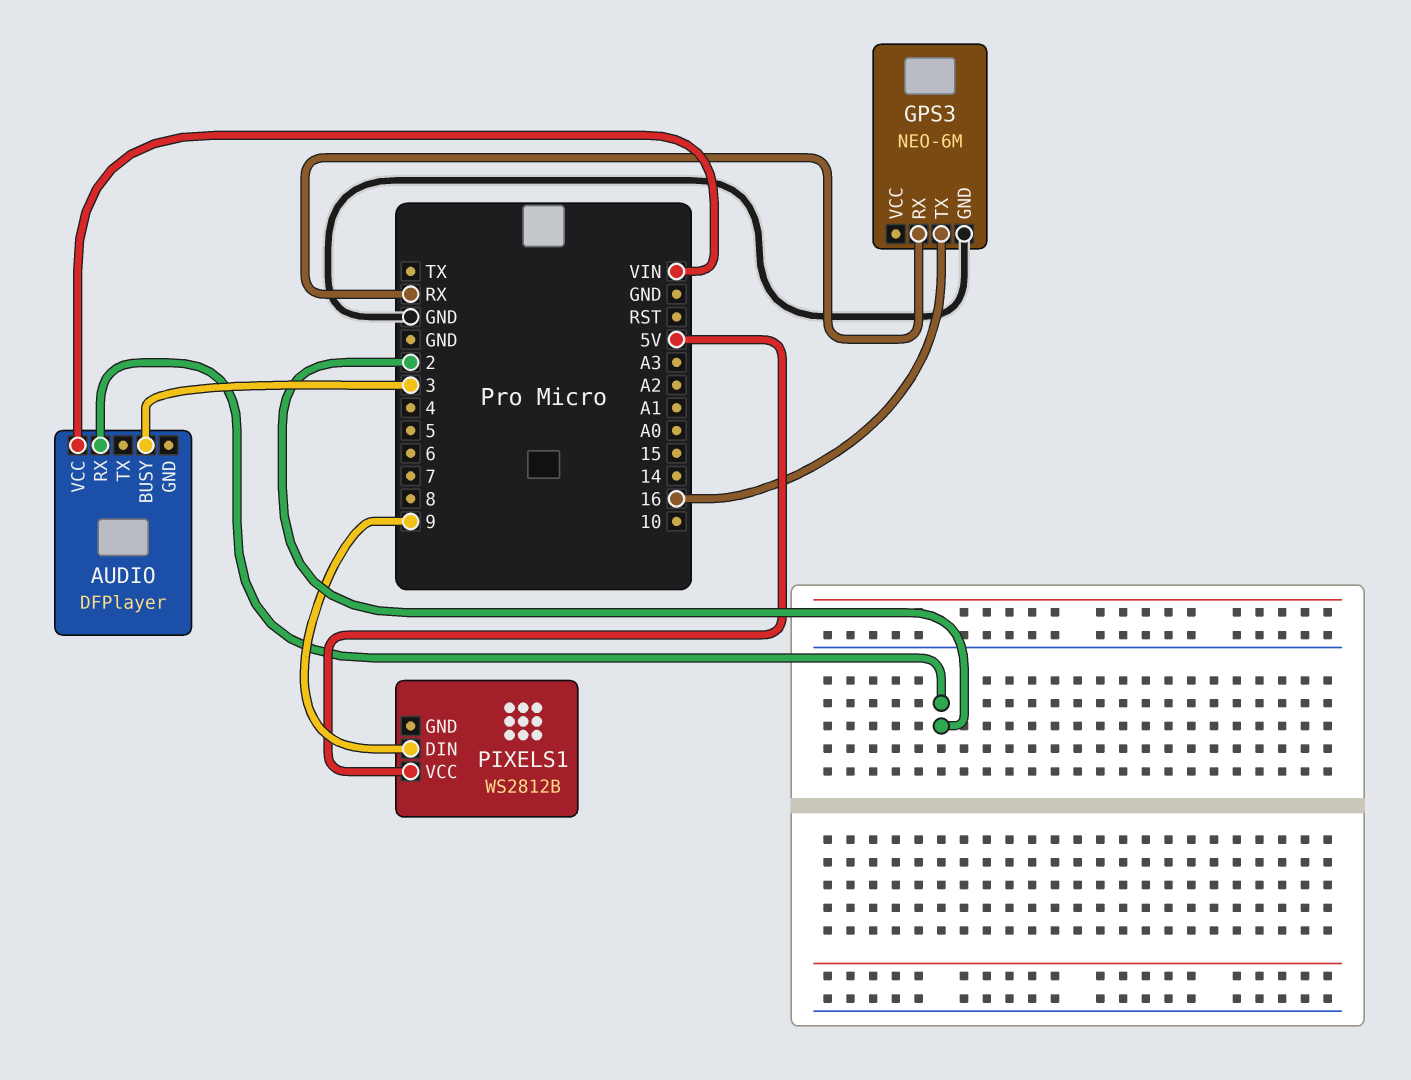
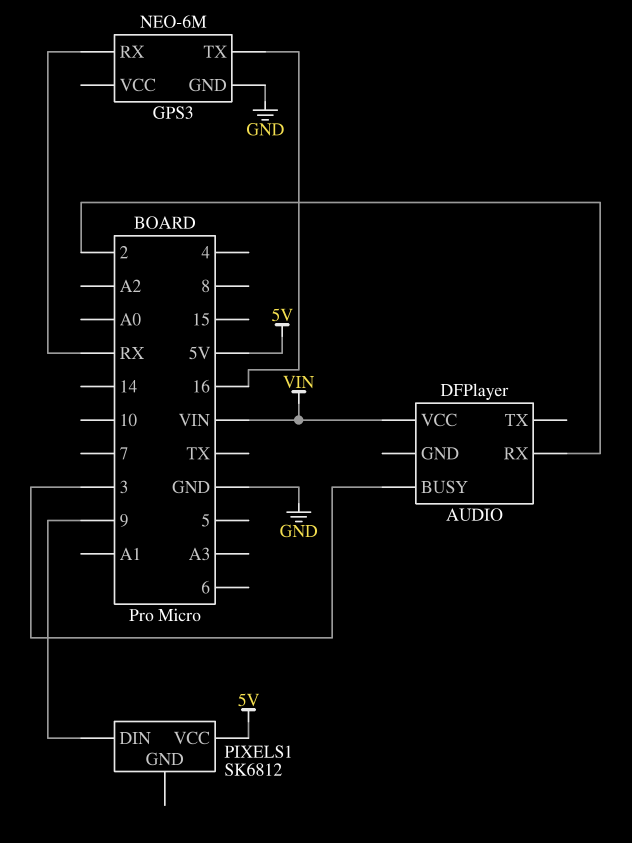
PIXELS1: WS2812B -> SK6812

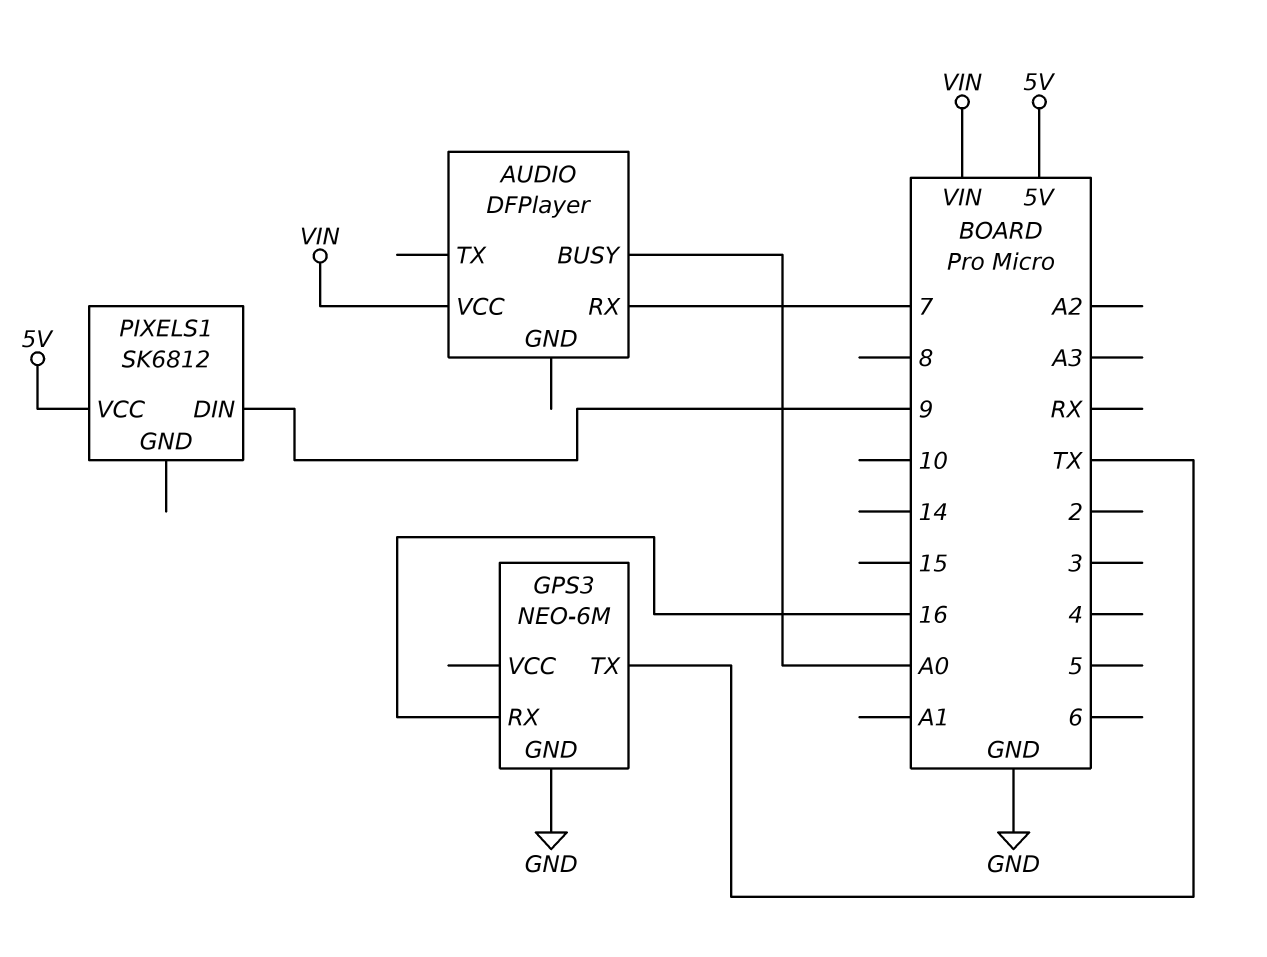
AUDIO pin BUSY: 3 -> A0
AUDIO pin RX: 2 -> 7
GPS3 pin RX: RX -> 16
GPS3 pin TX: 16 -> TX

